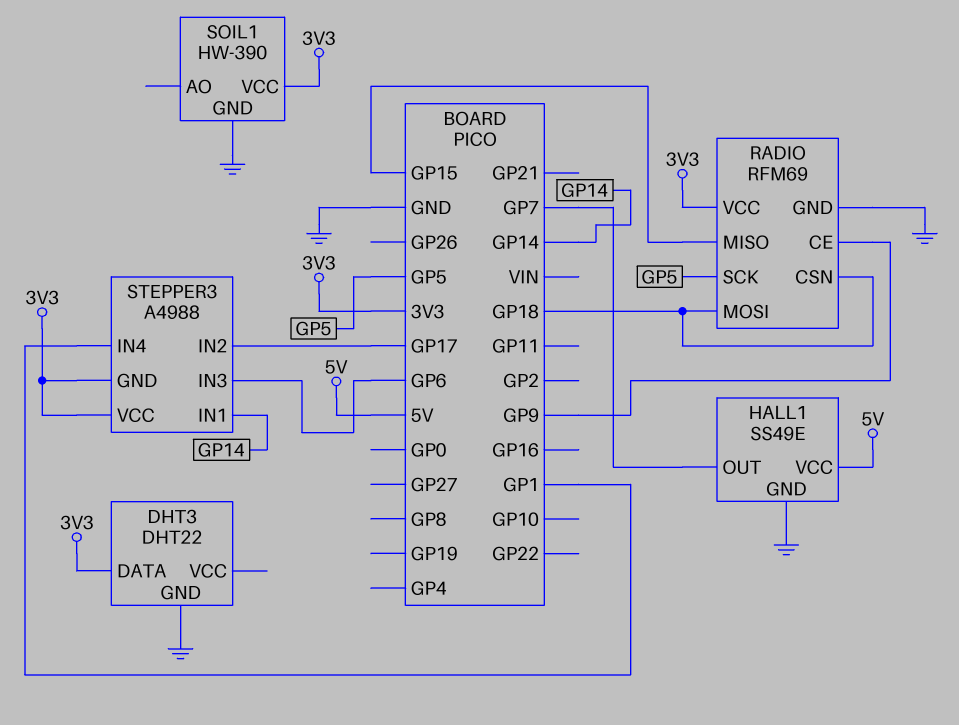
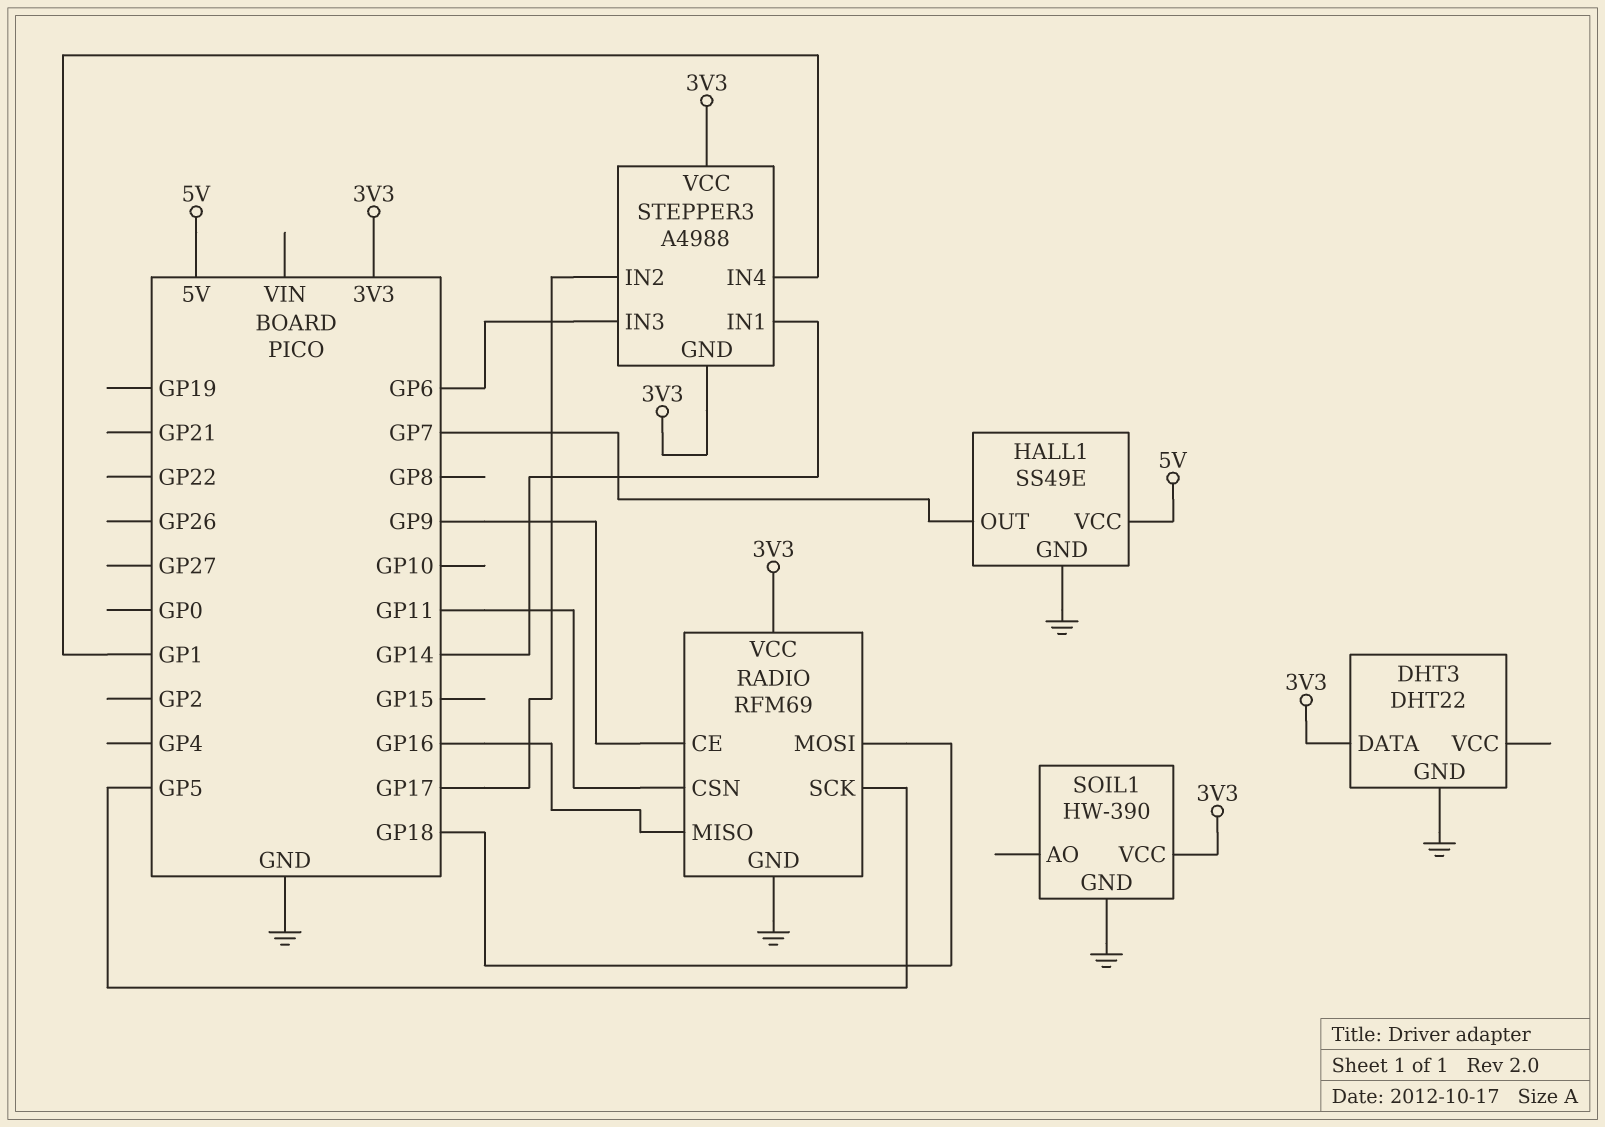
RADIO pin CSN: GP18 -> GP11
RADIO pin MISO: GP15 -> GP16

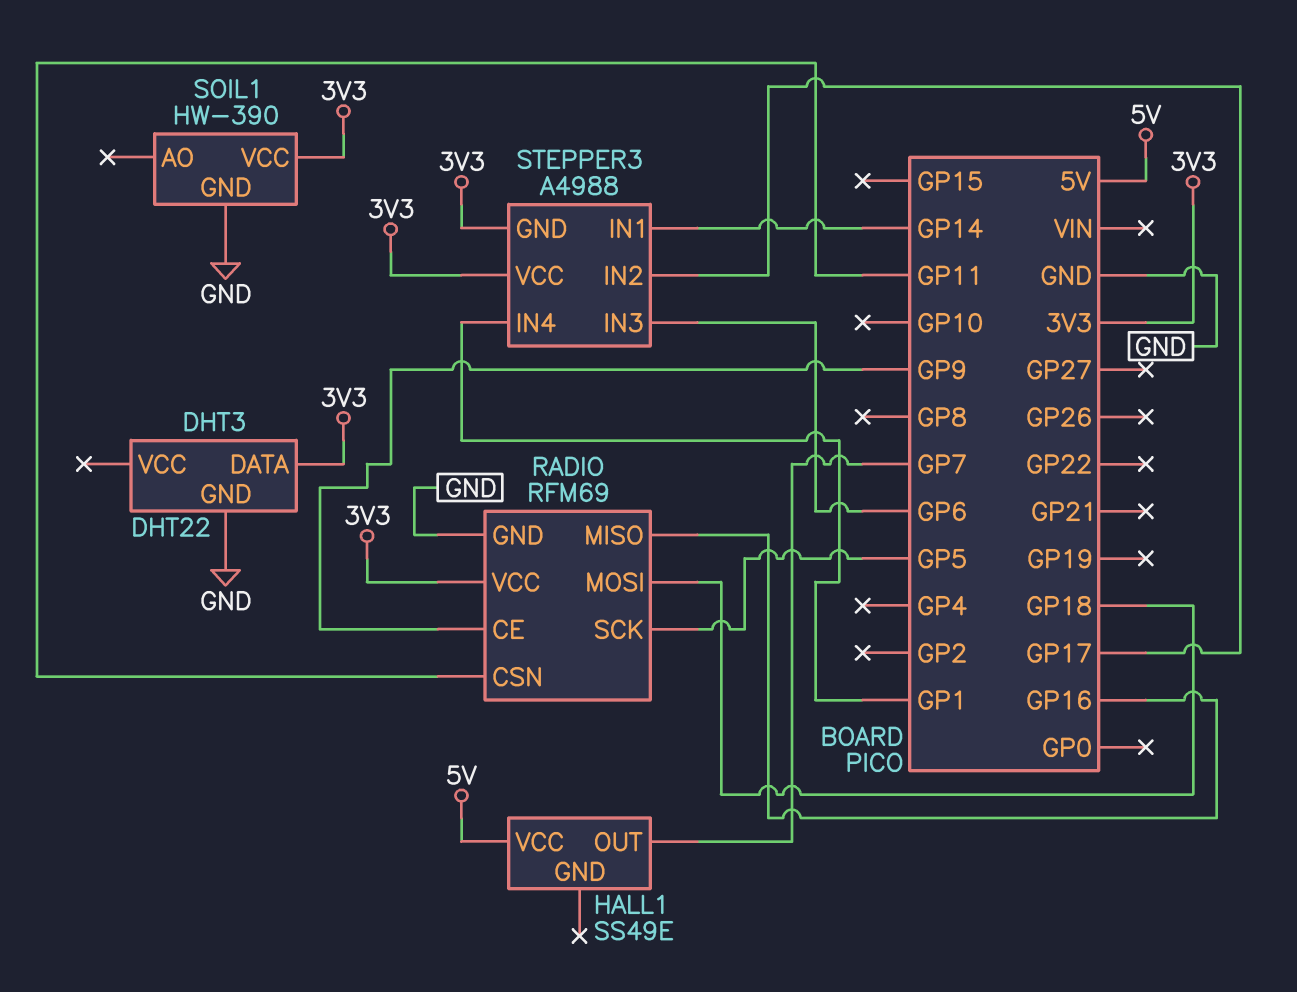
HALL1 pin GND: GND -> none

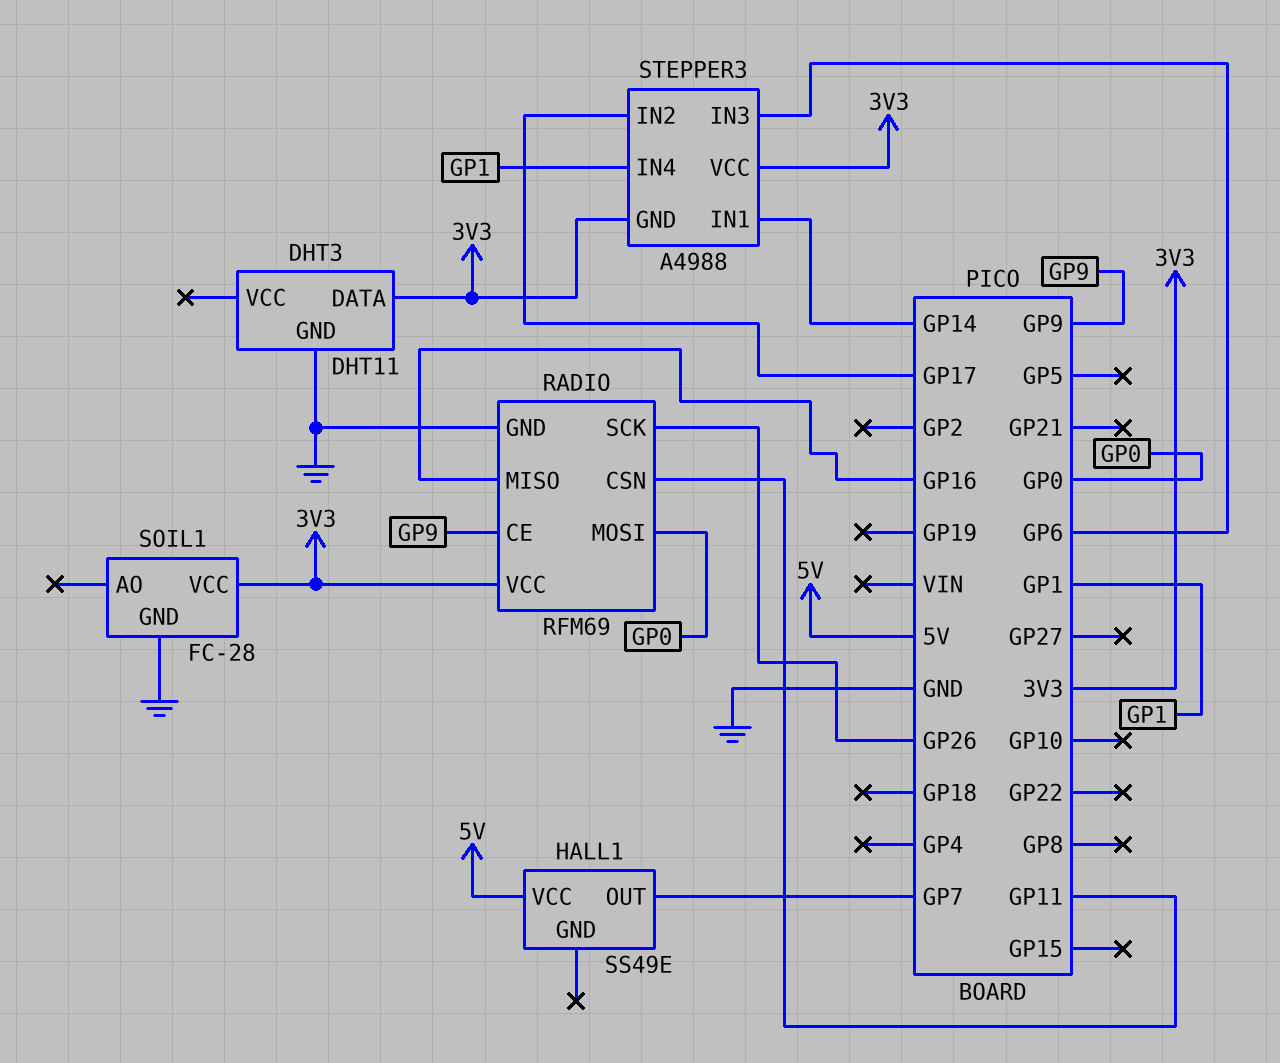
DHT3: DHT22 -> DHT11
RADIO pin MOSI: GP18 -> GP0
RADIO pin SCK: GP5 -> GP26
SOIL1: HW-390 -> FC-28

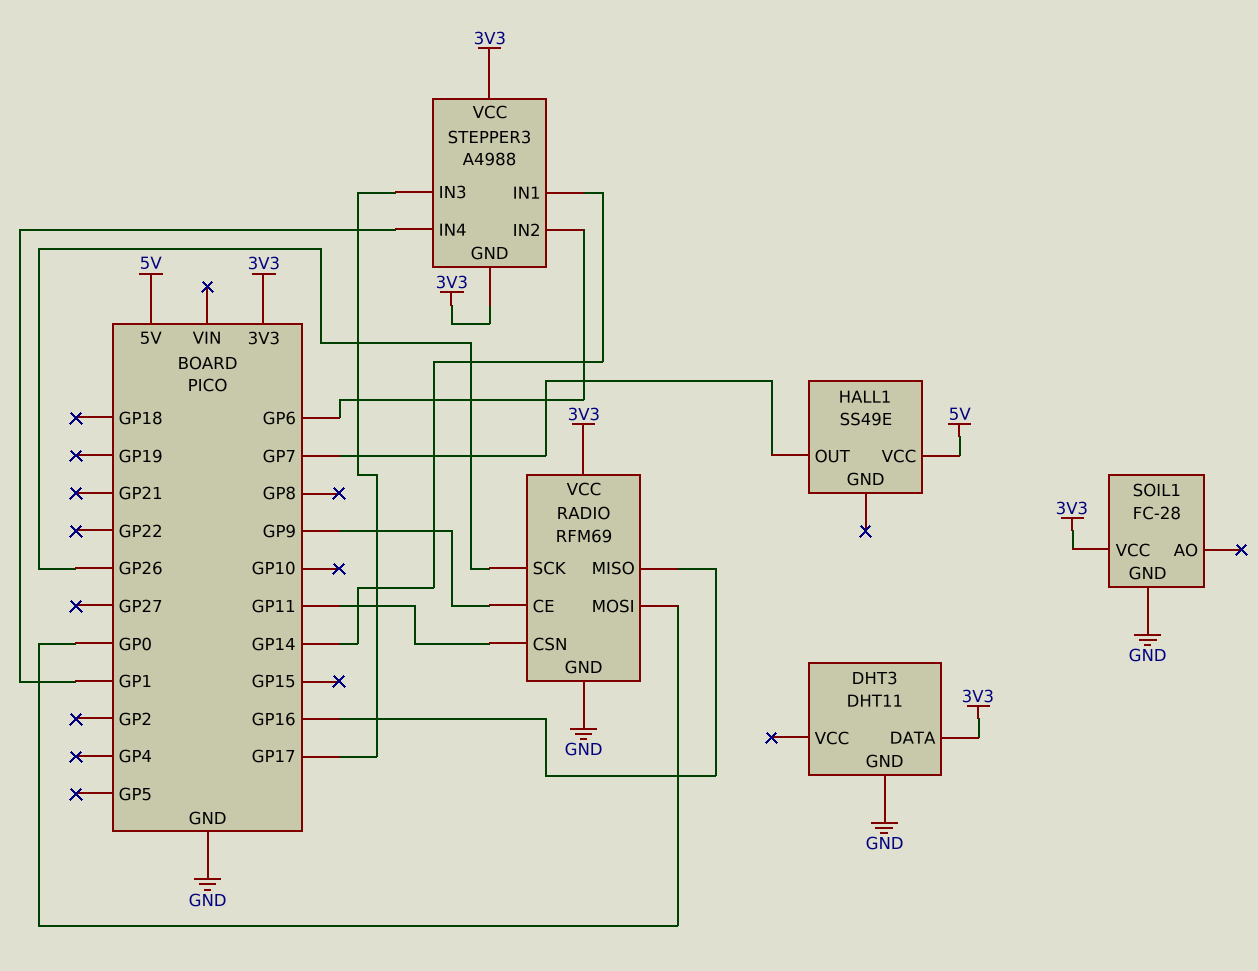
STEPPER3 pin IN2: GP17 -> GP6
STEPPER3 pin IN3: GP6 -> GP17

